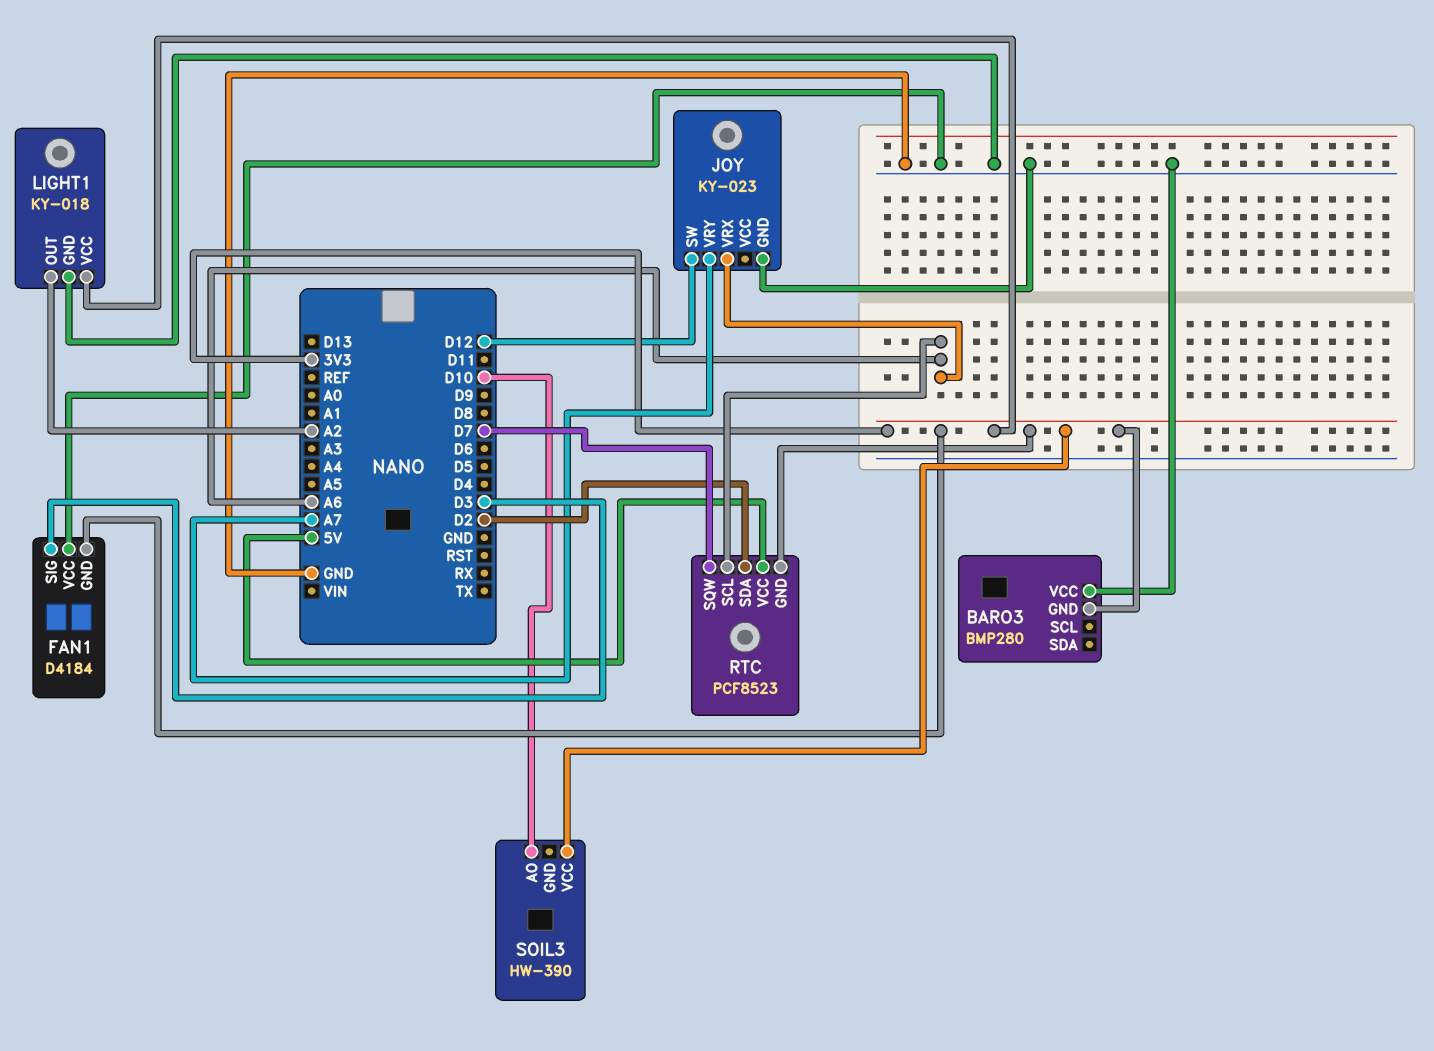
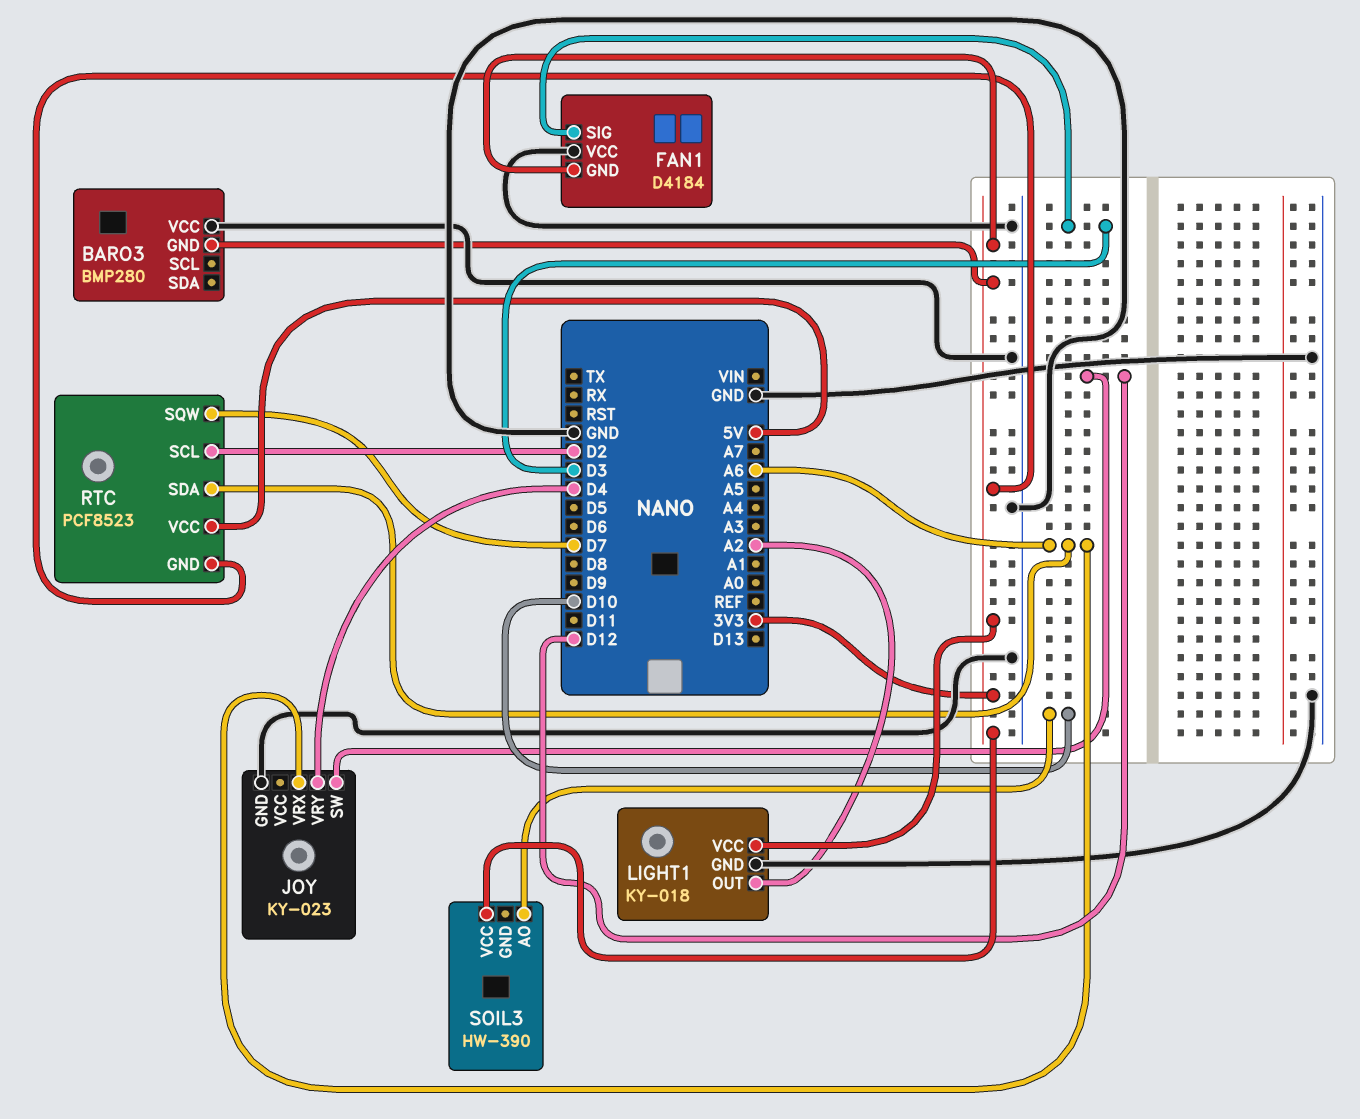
JOY pin VRY: A7 -> D4
RTC pin SCL: A6 -> D2
RTC pin SDA: D2 -> A6

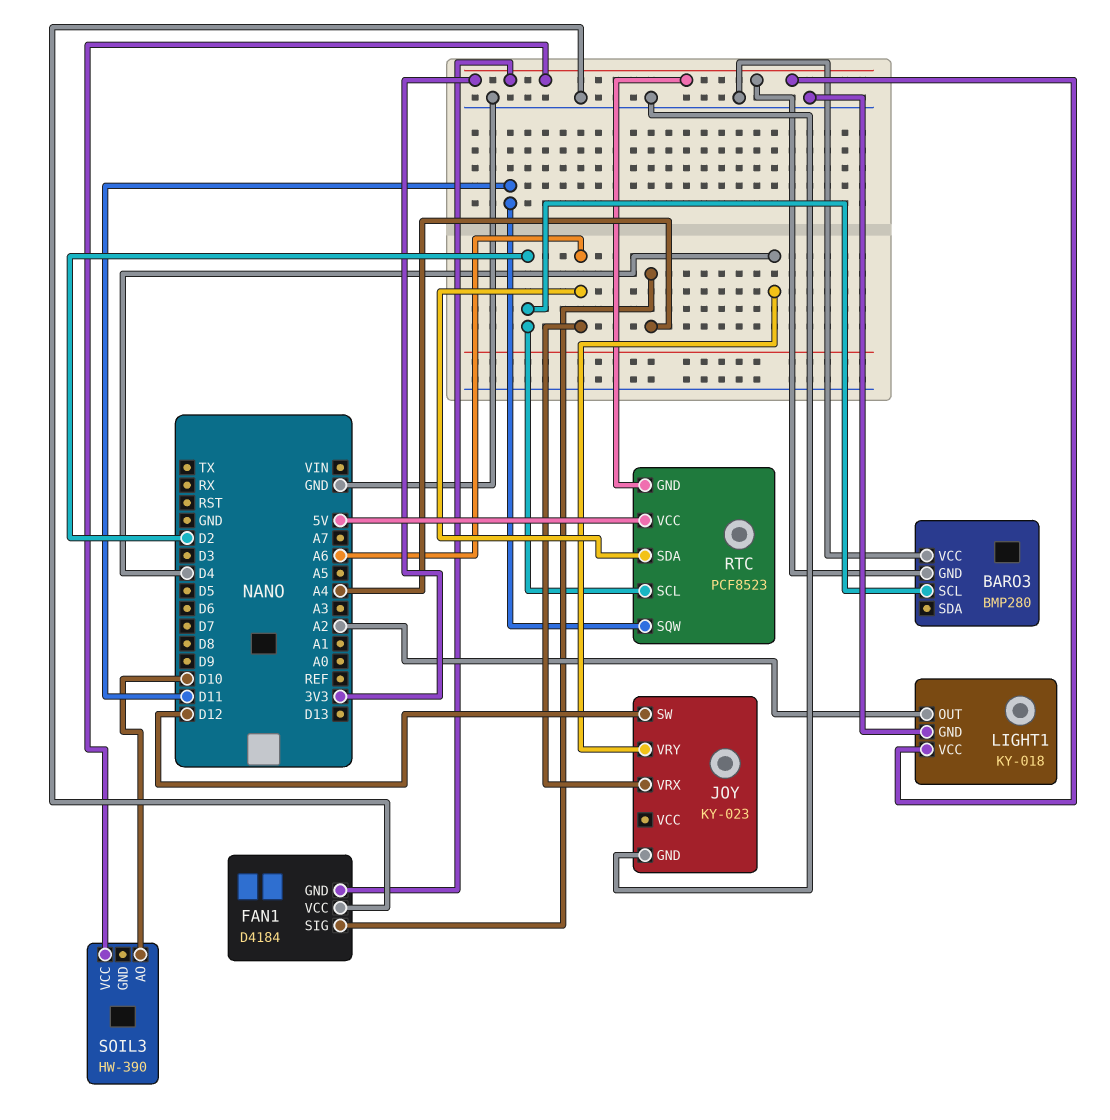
BARO3 pin SCL: none -> D2
FAN1 pin SIG: D3 -> A4
RTC pin SQW: D7 -> D11

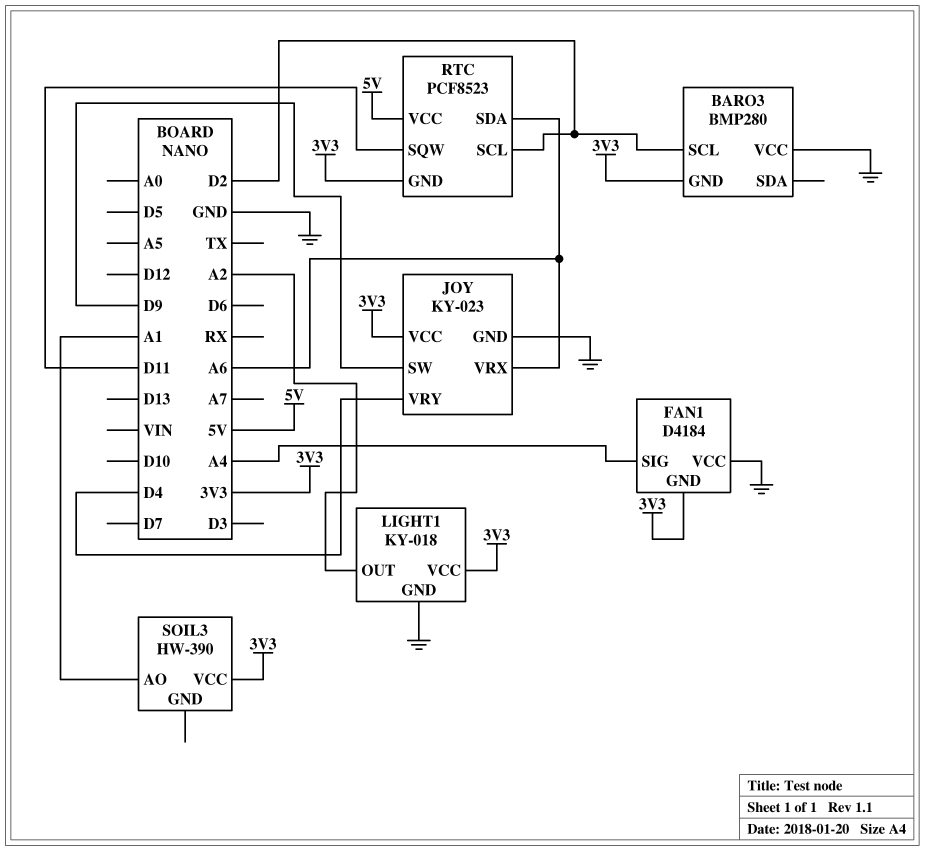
JOY pin SW: D12 -> D9
JOY pin VCC: none -> 3V3
SOIL3 pin AO: D10 -> A1

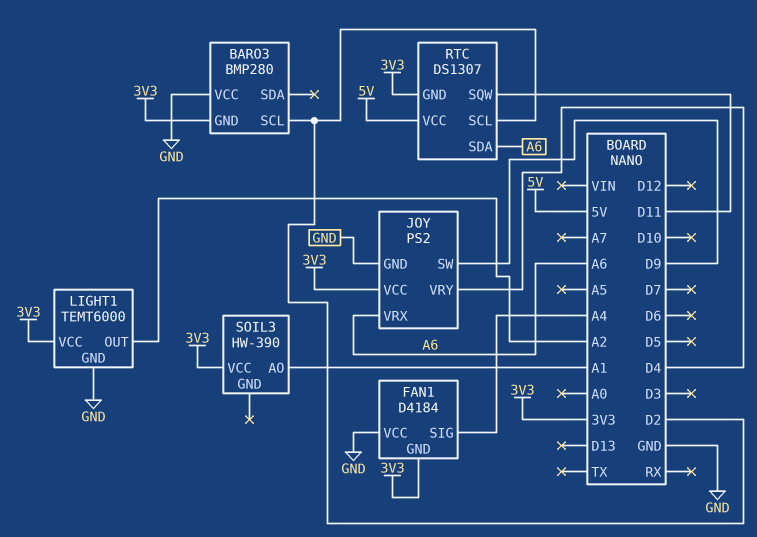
JOY: KY-023 -> PS2
LIGHT1: KY-018 -> TEMT6000
RTC: PCF8523 -> DS1307

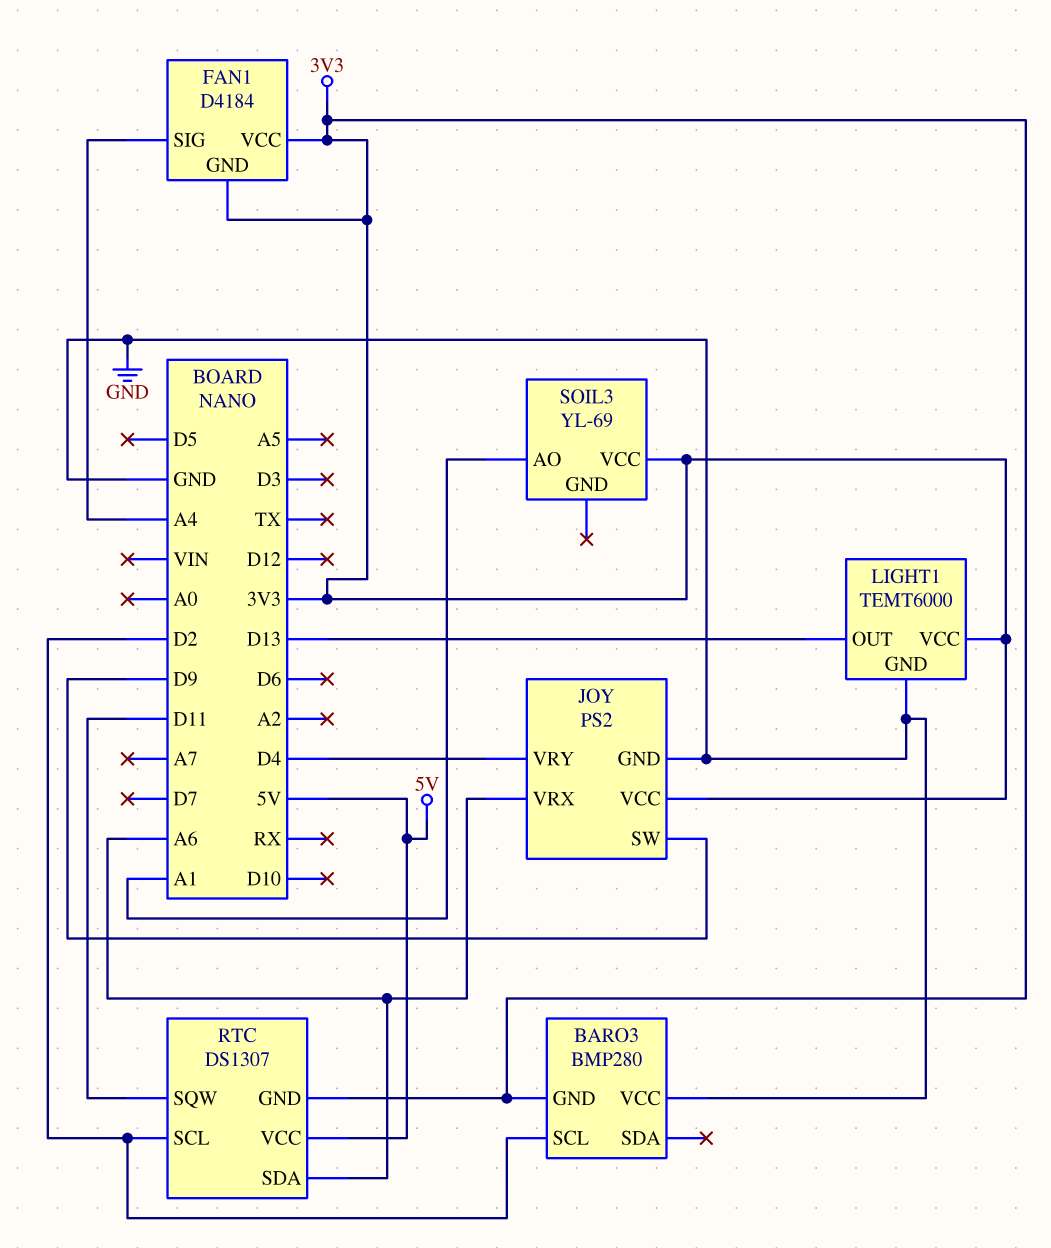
FAN1 pin VCC: GND -> 3V3
LIGHT1 pin OUT: A2 -> D13
SOIL3: HW-390 -> YL-69

